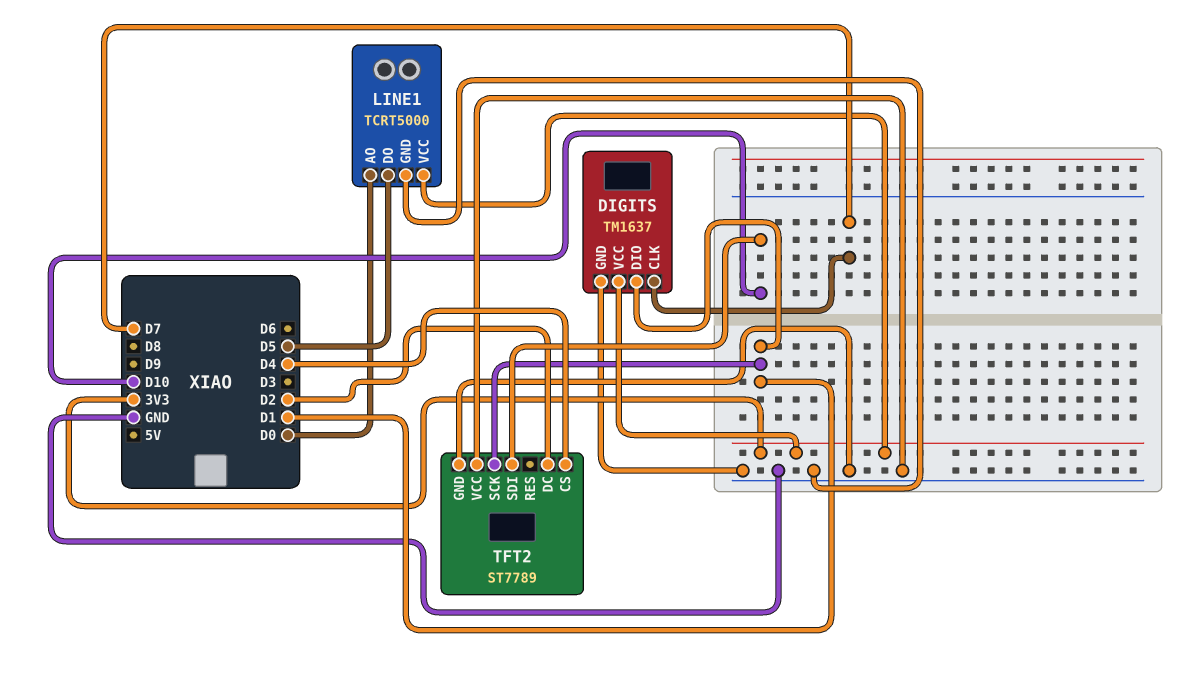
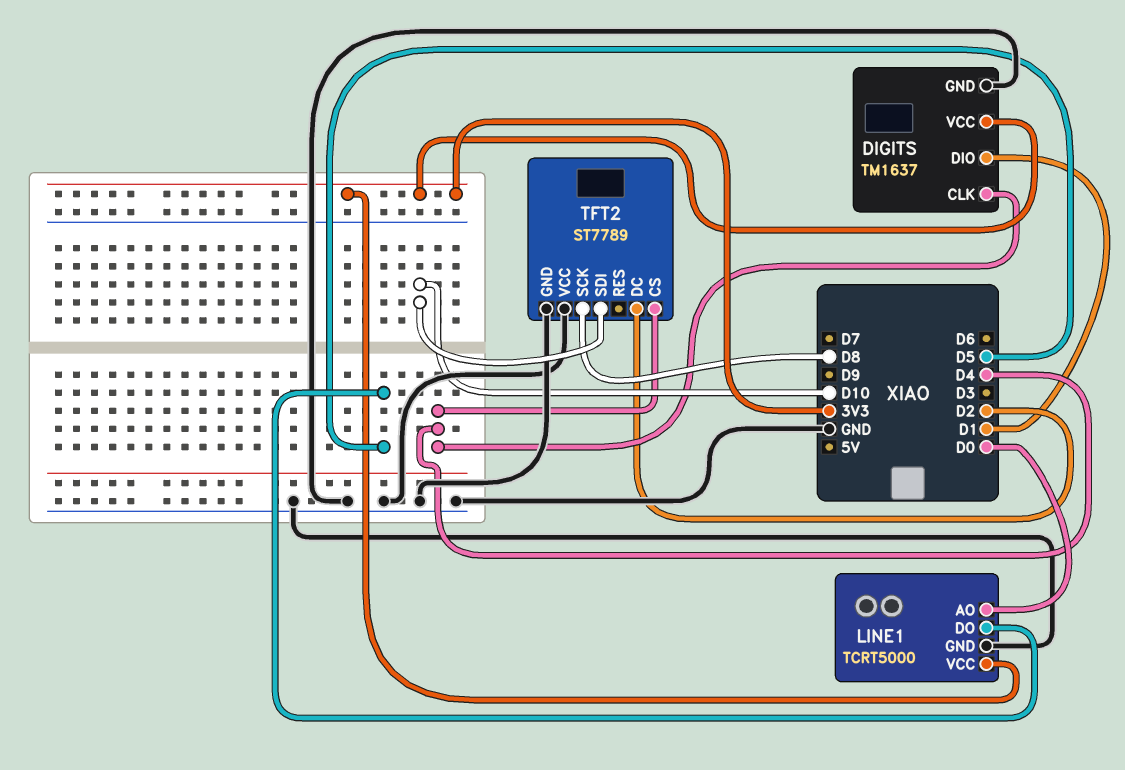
DIGITS pin CLK: D7 -> D4
TFT2 pin SCK: D1 -> D8

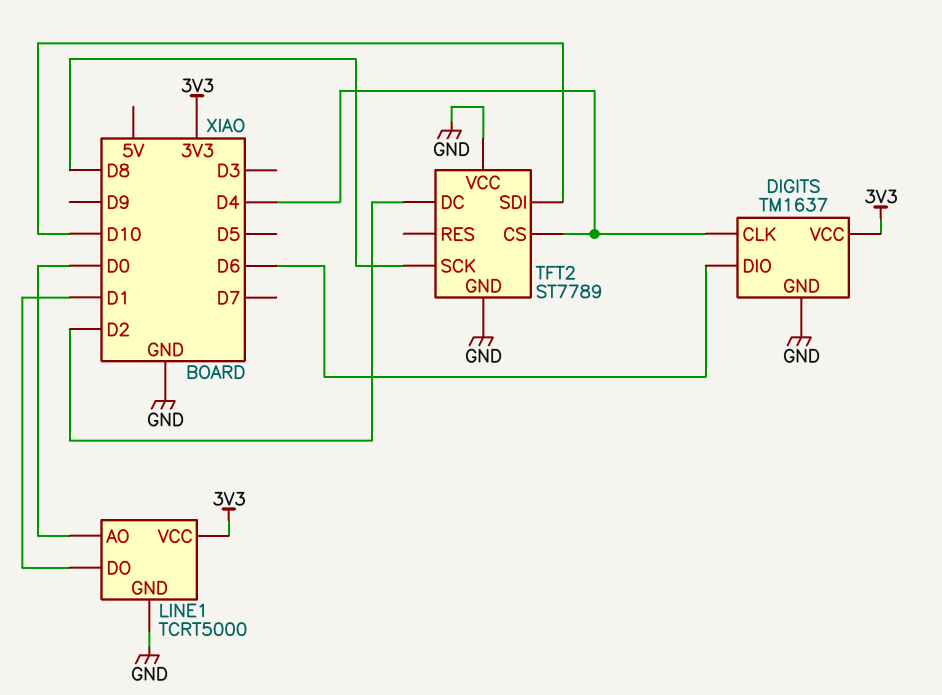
DIGITS pin DIO: D1 -> D6
LINE1 pin DO: D5 -> D1

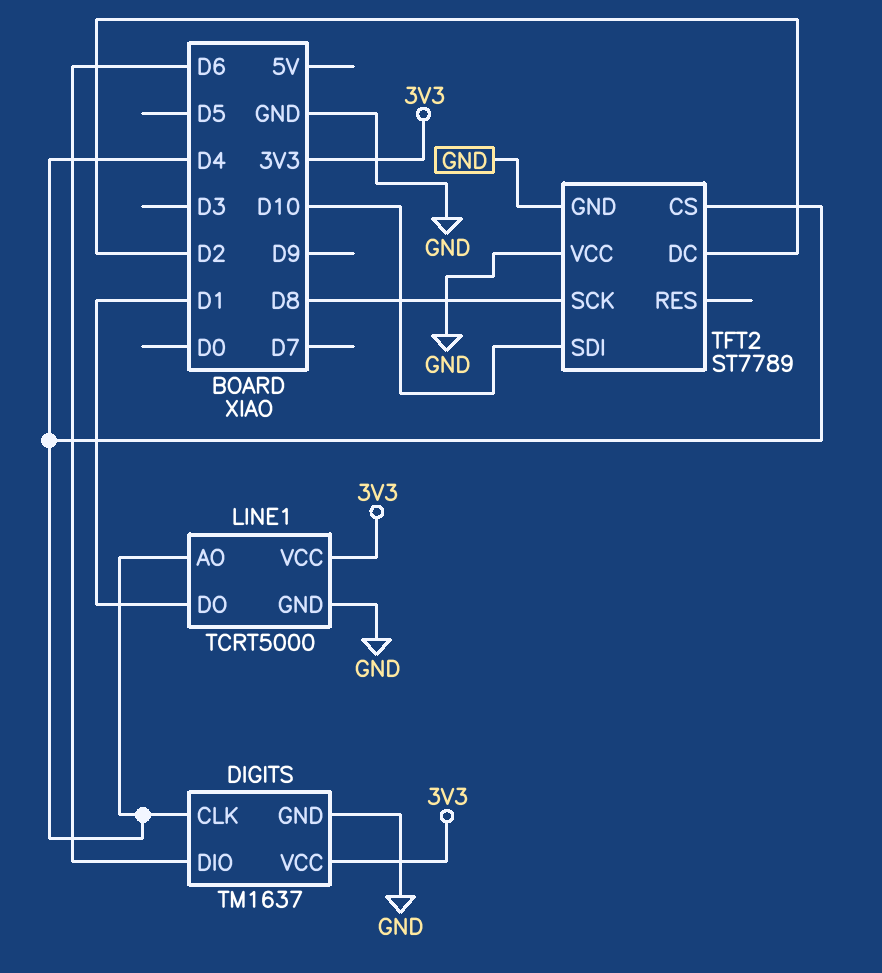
LINE1 pin AO: D0 -> D4

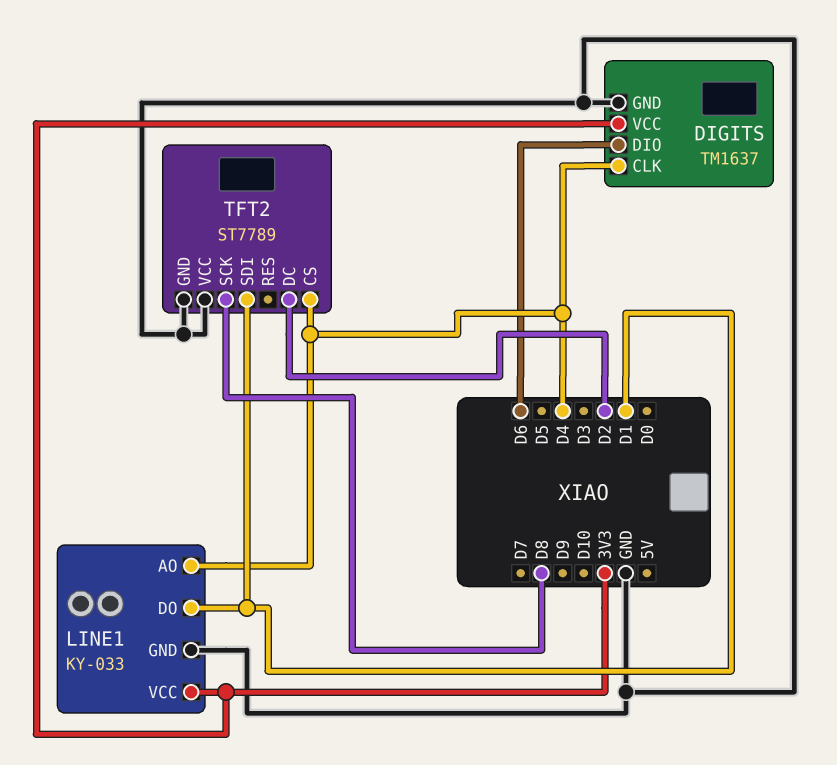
LINE1: TCRT5000 -> KY-033
TFT2 pin SDI: D10 -> D1

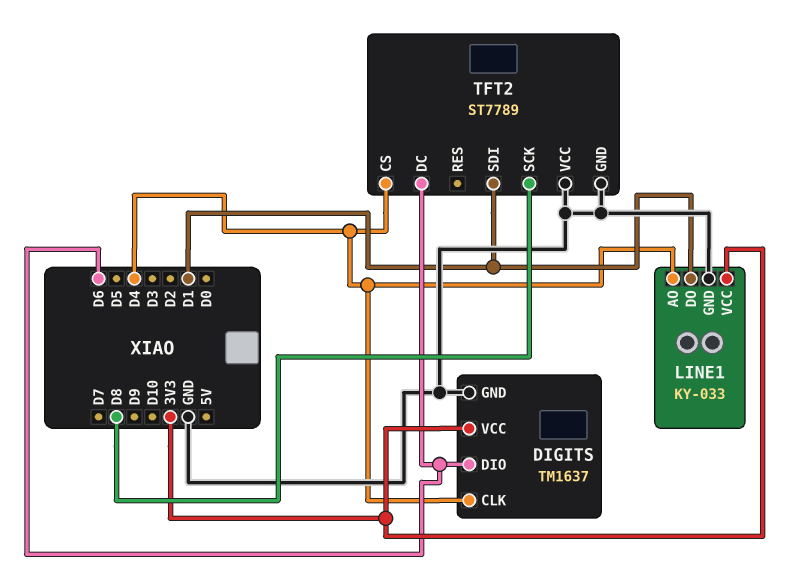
TFT2 pin DC: D2 -> D6

